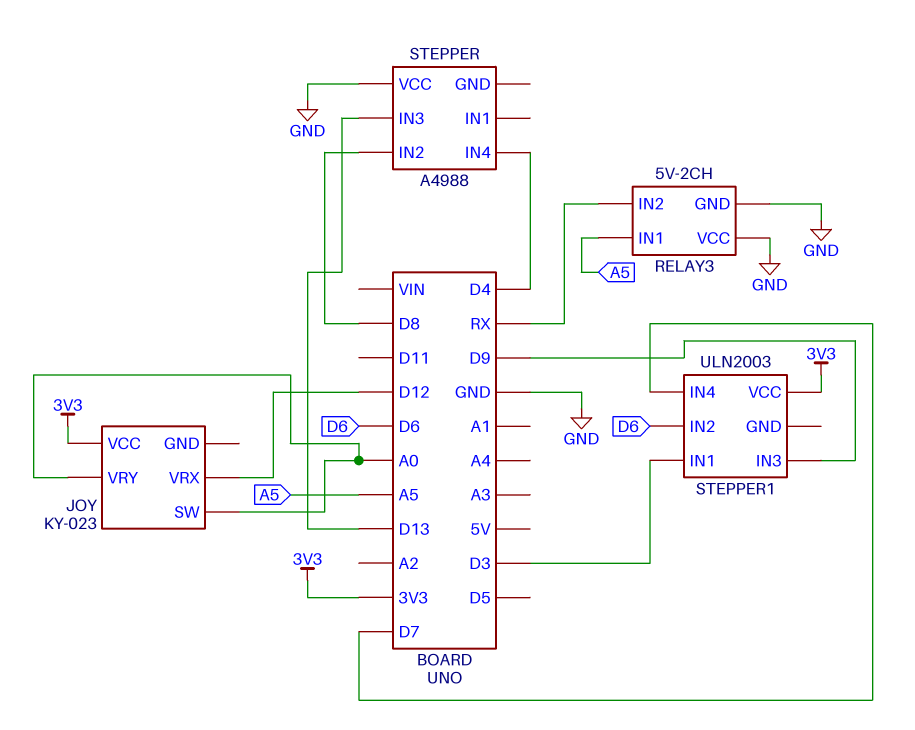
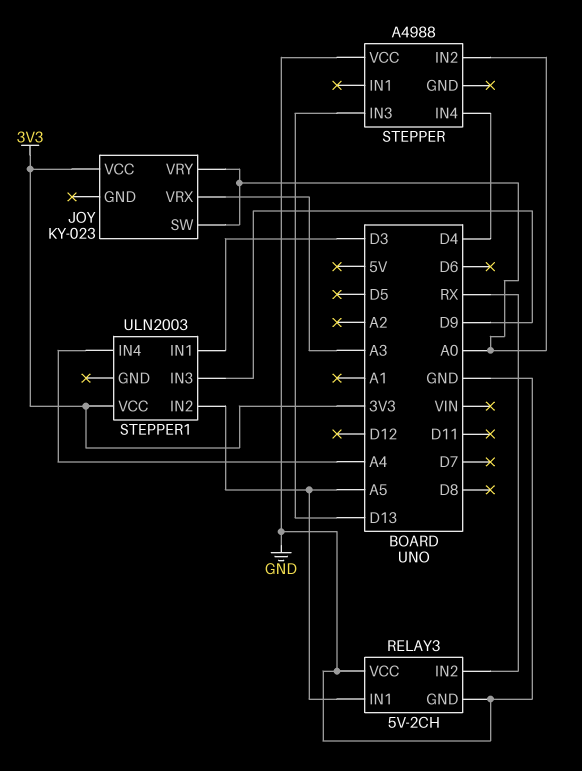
JOY pin VRX: D12 -> A3
STEPPER pin IN2: D8 -> A0
STEPPER1 pin IN2: D6 -> A5
STEPPER1 pin IN4: D7 -> A4

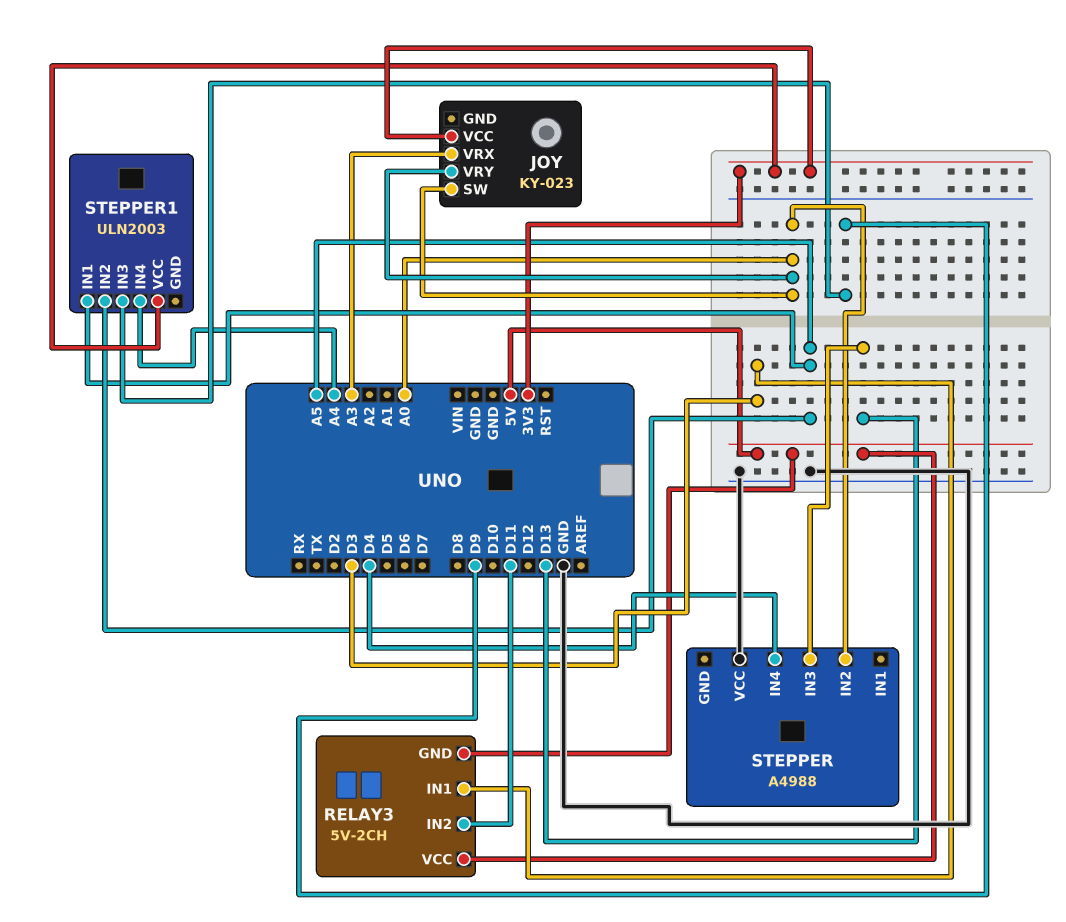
RELAY3 pin GND: GND -> 5V
RELAY3 pin IN1: A5 -> D3
RELAY3 pin IN2: RX -> D11
RELAY3 pin VCC: GND -> 5V
STEPPER1 pin IN1: D3 -> A5

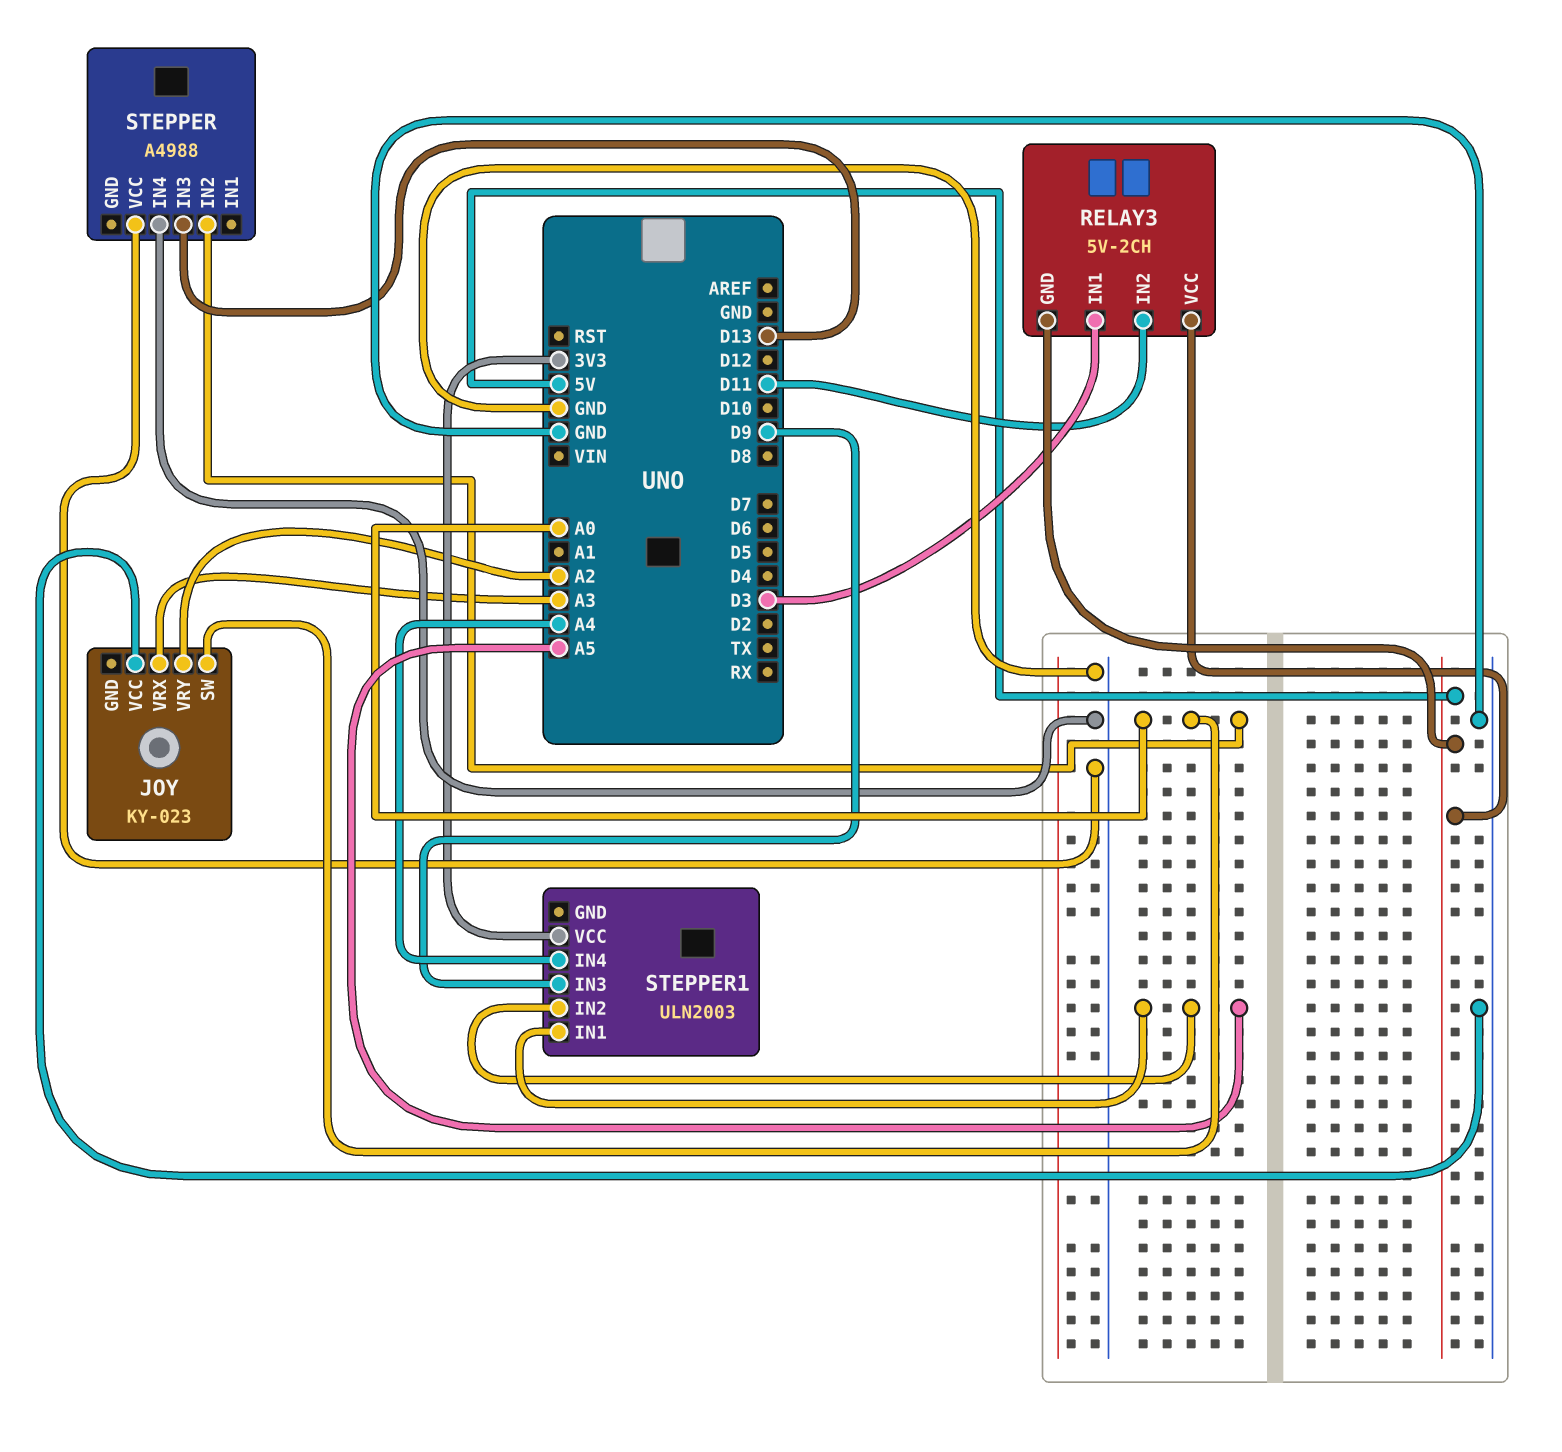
JOY pin VCC: 3V3 -> GND
JOY pin VRY: A0 -> A2
STEPPER pin IN4: D4 -> GND

